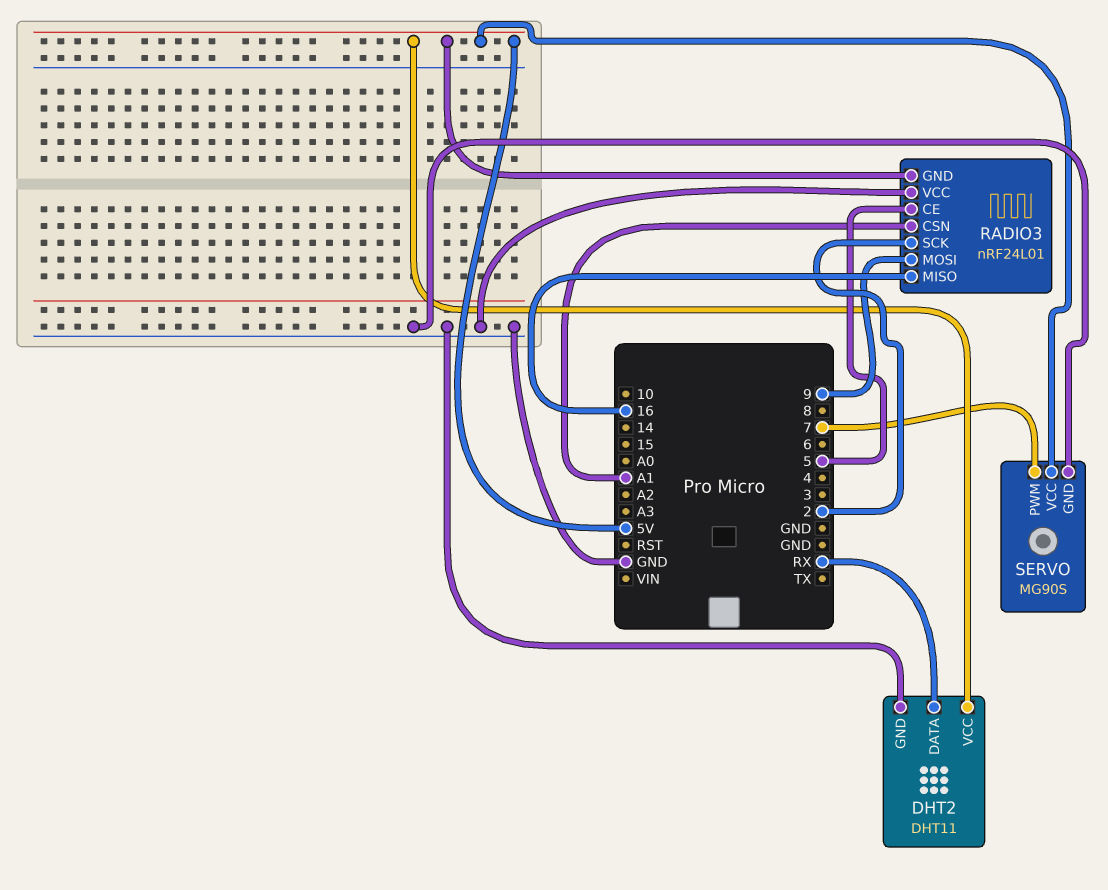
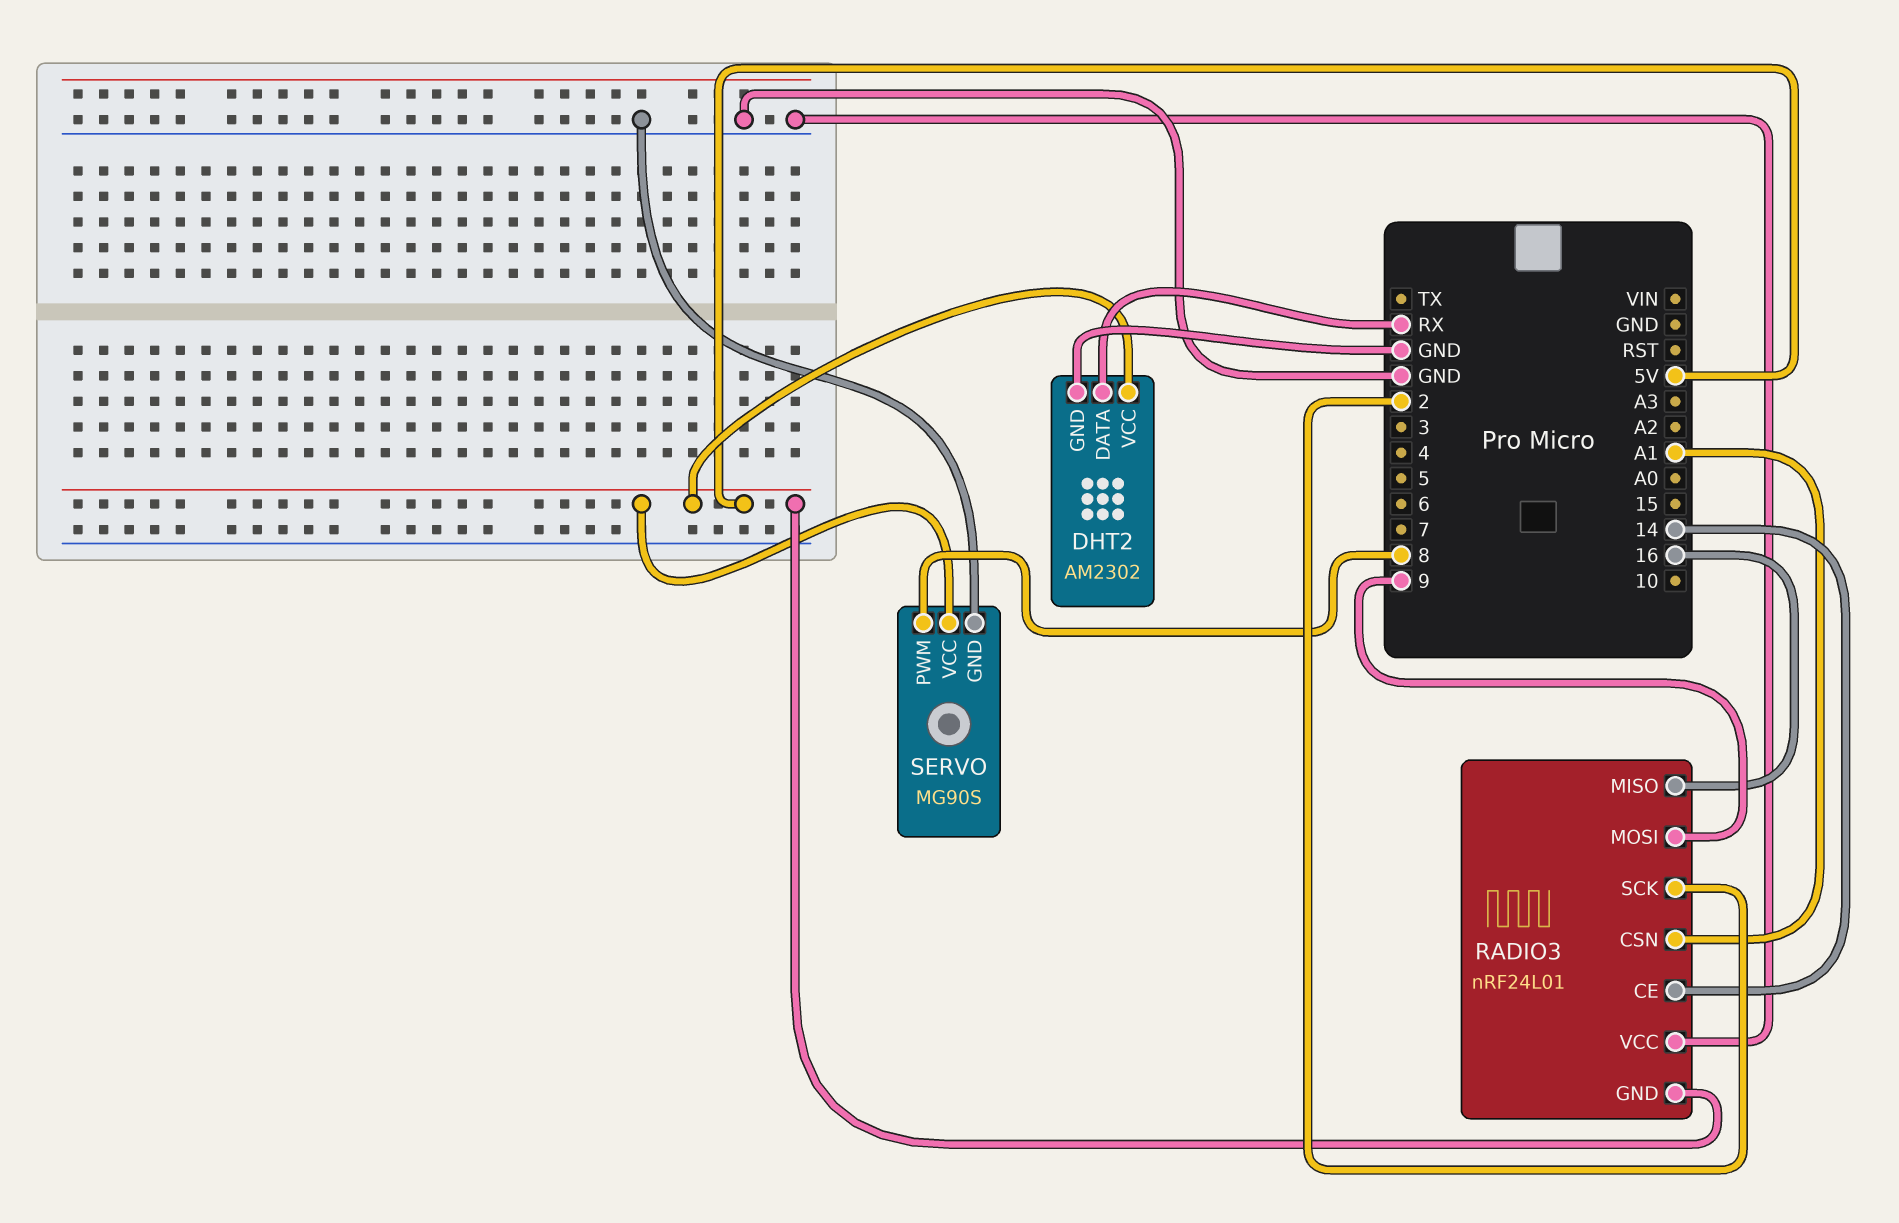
DHT2: DHT11 -> AM2302
RADIO3 pin CE: 5 -> 14
SERVO pin PWM: 7 -> 8

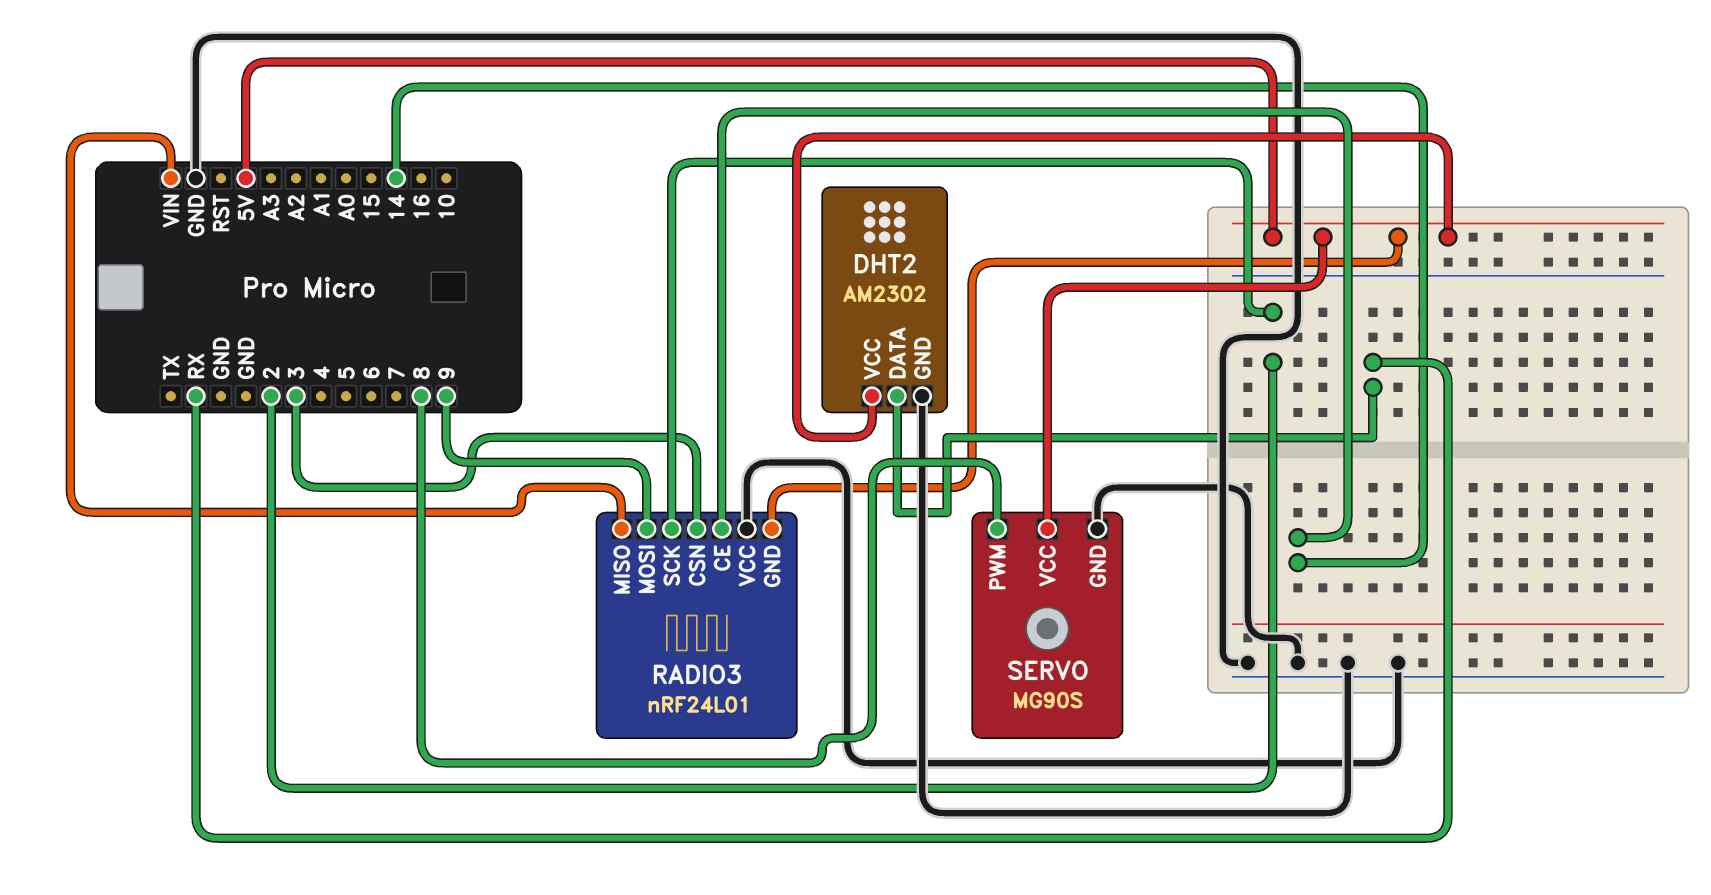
RADIO3 pin CSN: A1 -> 3
RADIO3 pin MISO: 16 -> VIN

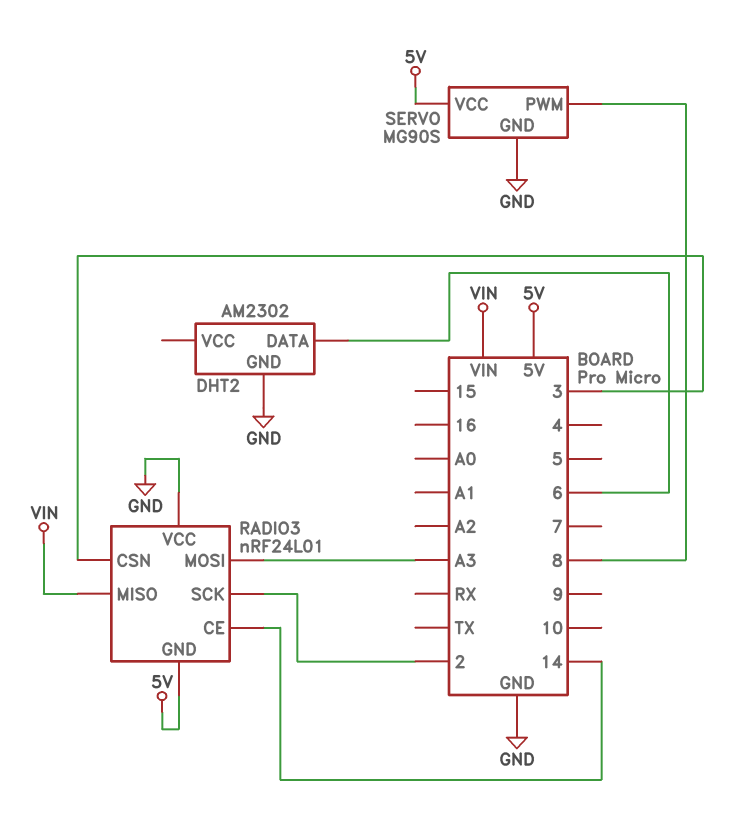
DHT2 pin DATA: RX -> 6
DHT2 pin VCC: 5V -> none
RADIO3 pin MOSI: 9 -> A3

